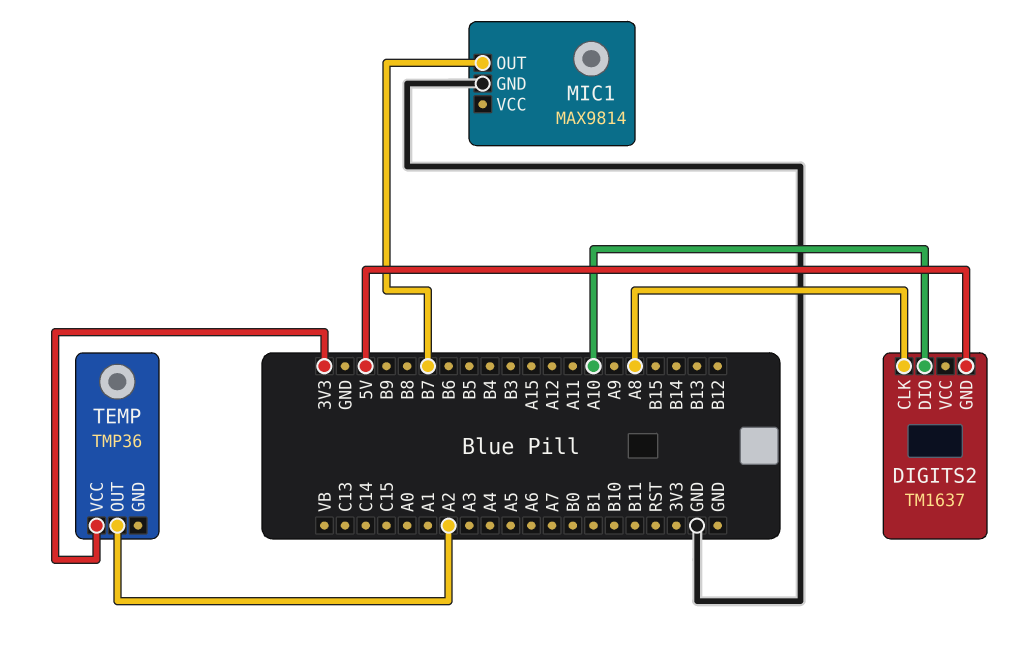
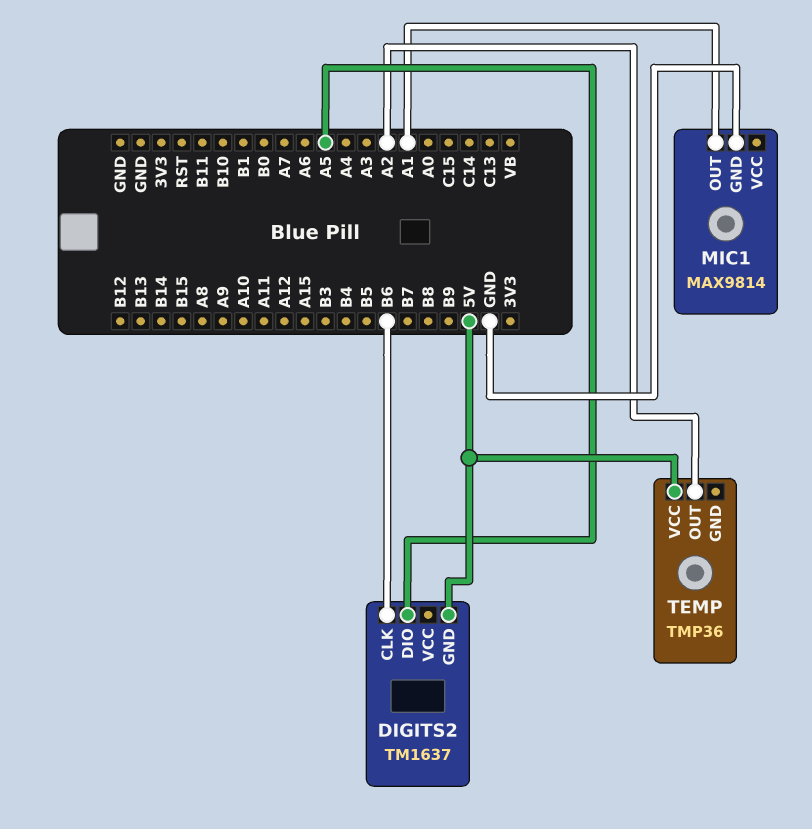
DIGITS2 pin CLK: A8 -> B6
DIGITS2 pin DIO: A10 -> A5
MIC1 pin OUT: B7 -> A1
TEMP pin VCC: 3V3 -> 5V

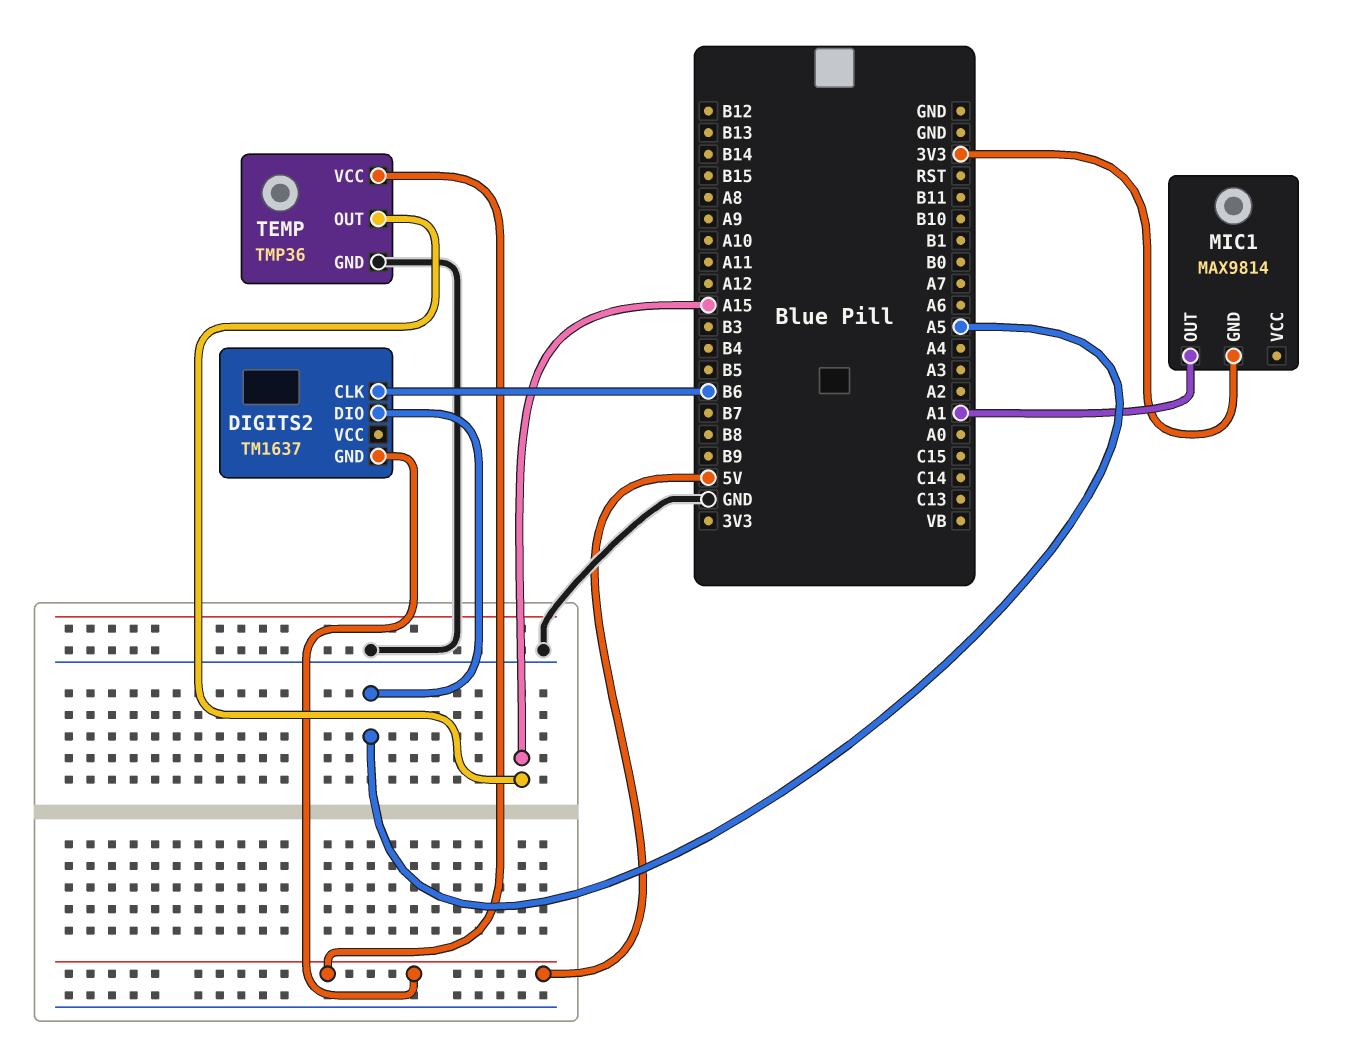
MIC1 pin GND: GND -> 3V3
TEMP pin GND: none -> GND
TEMP pin OUT: A2 -> A15

